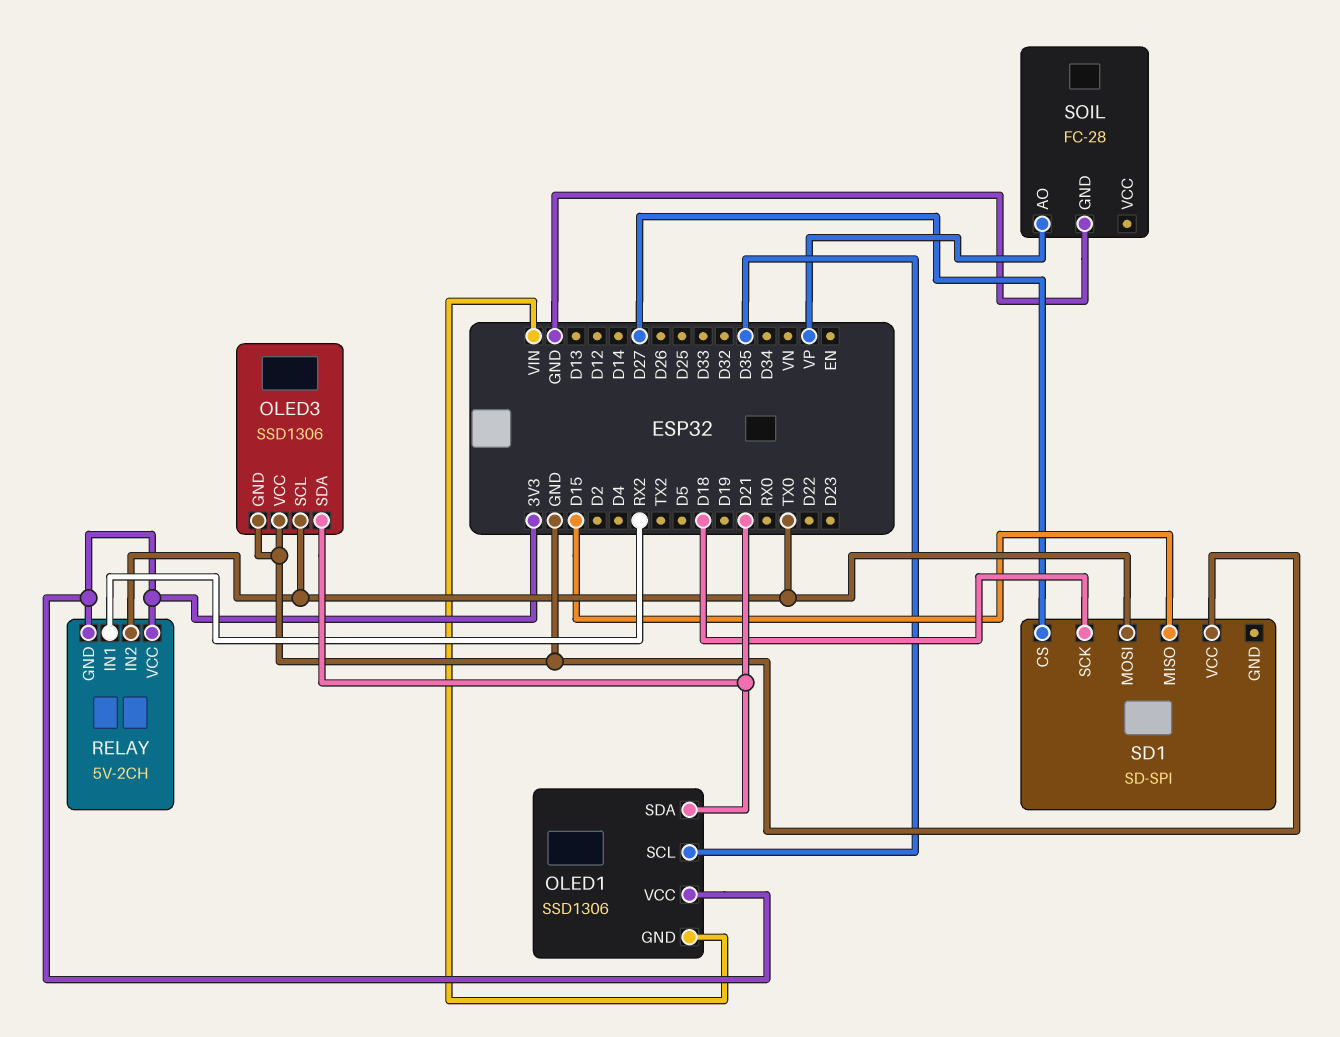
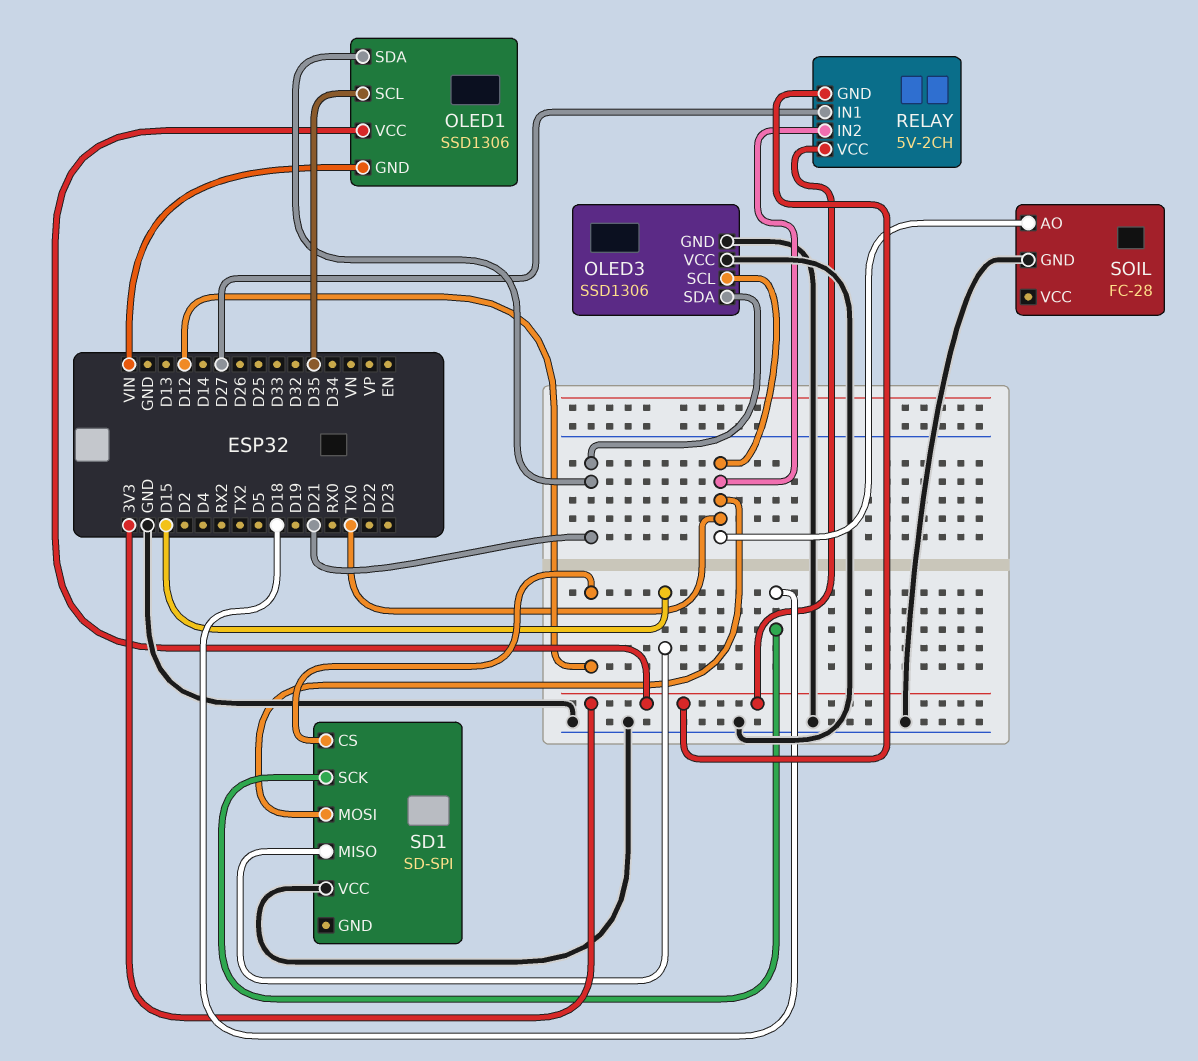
RELAY pin IN1: RX2 -> D27
SD1 pin CS: D27 -> D12
SOIL pin AO: VP -> TX0

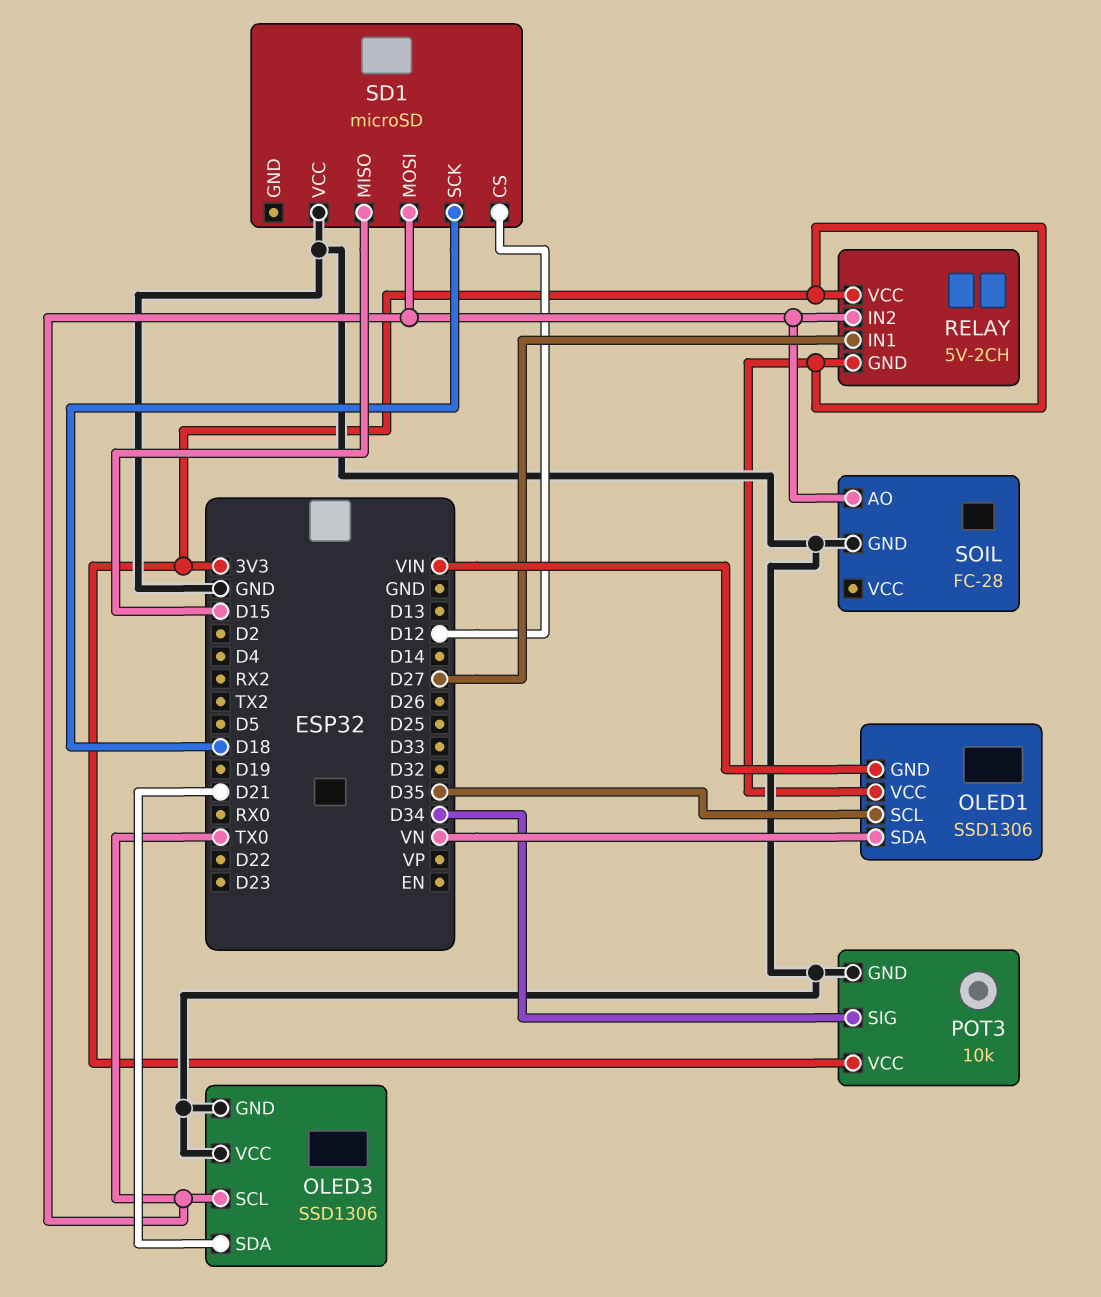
OLED1 pin SDA: D21 -> VN
POT3: none -> 10k
POT3 pin GND: none -> GND
POT3 pin SIG: none -> D34
POT3 pin VCC: none -> 3V3
SD1: SD-SPI -> microSD

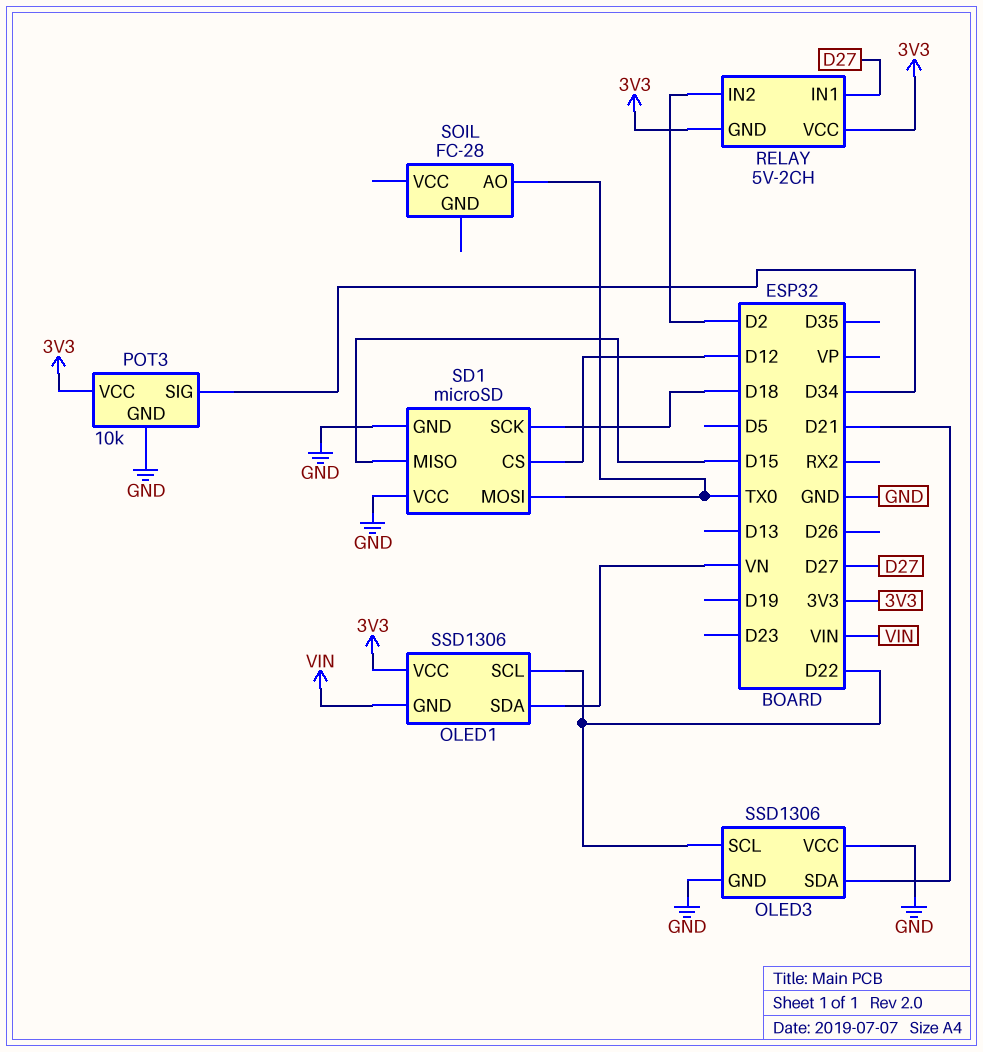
OLED1 pin SCL: D35 -> D22
OLED3 pin SCL: TX0 -> D22
RELAY pin IN2: TX0 -> D2
SD1 pin GND: none -> GND
SOIL pin GND: GND -> none

